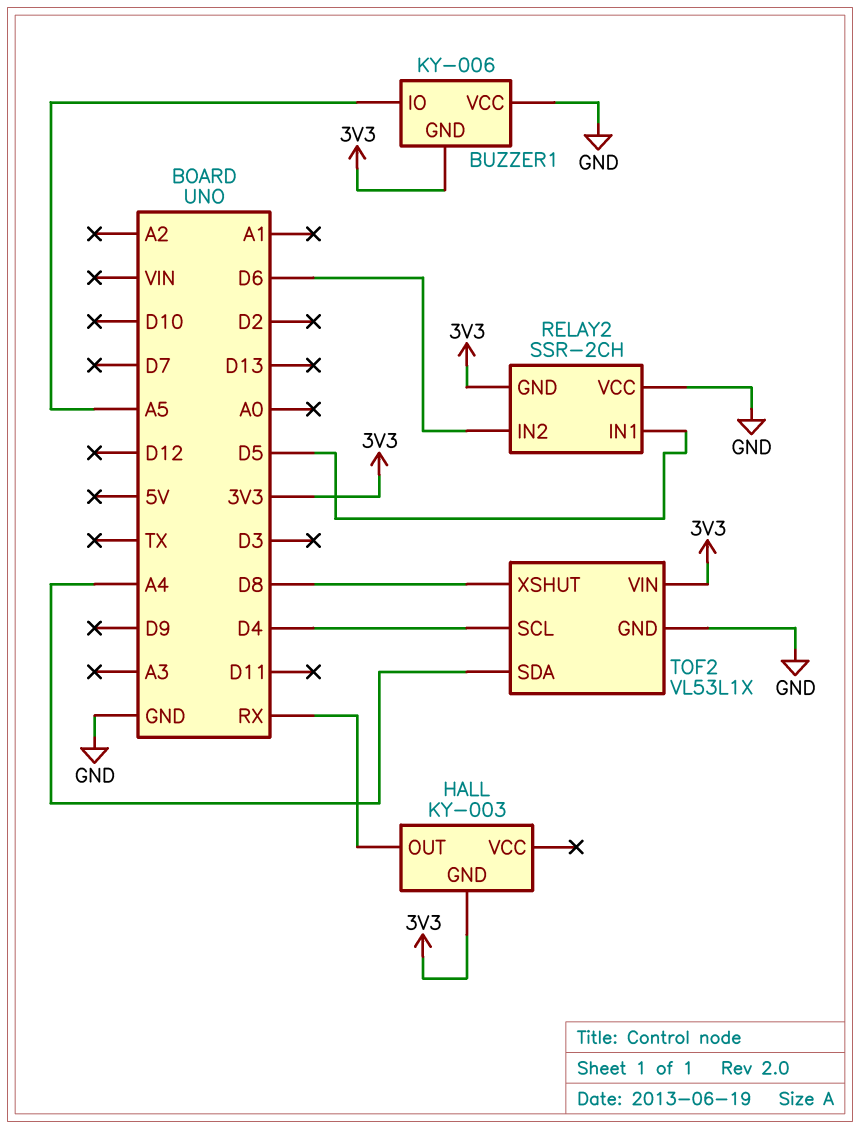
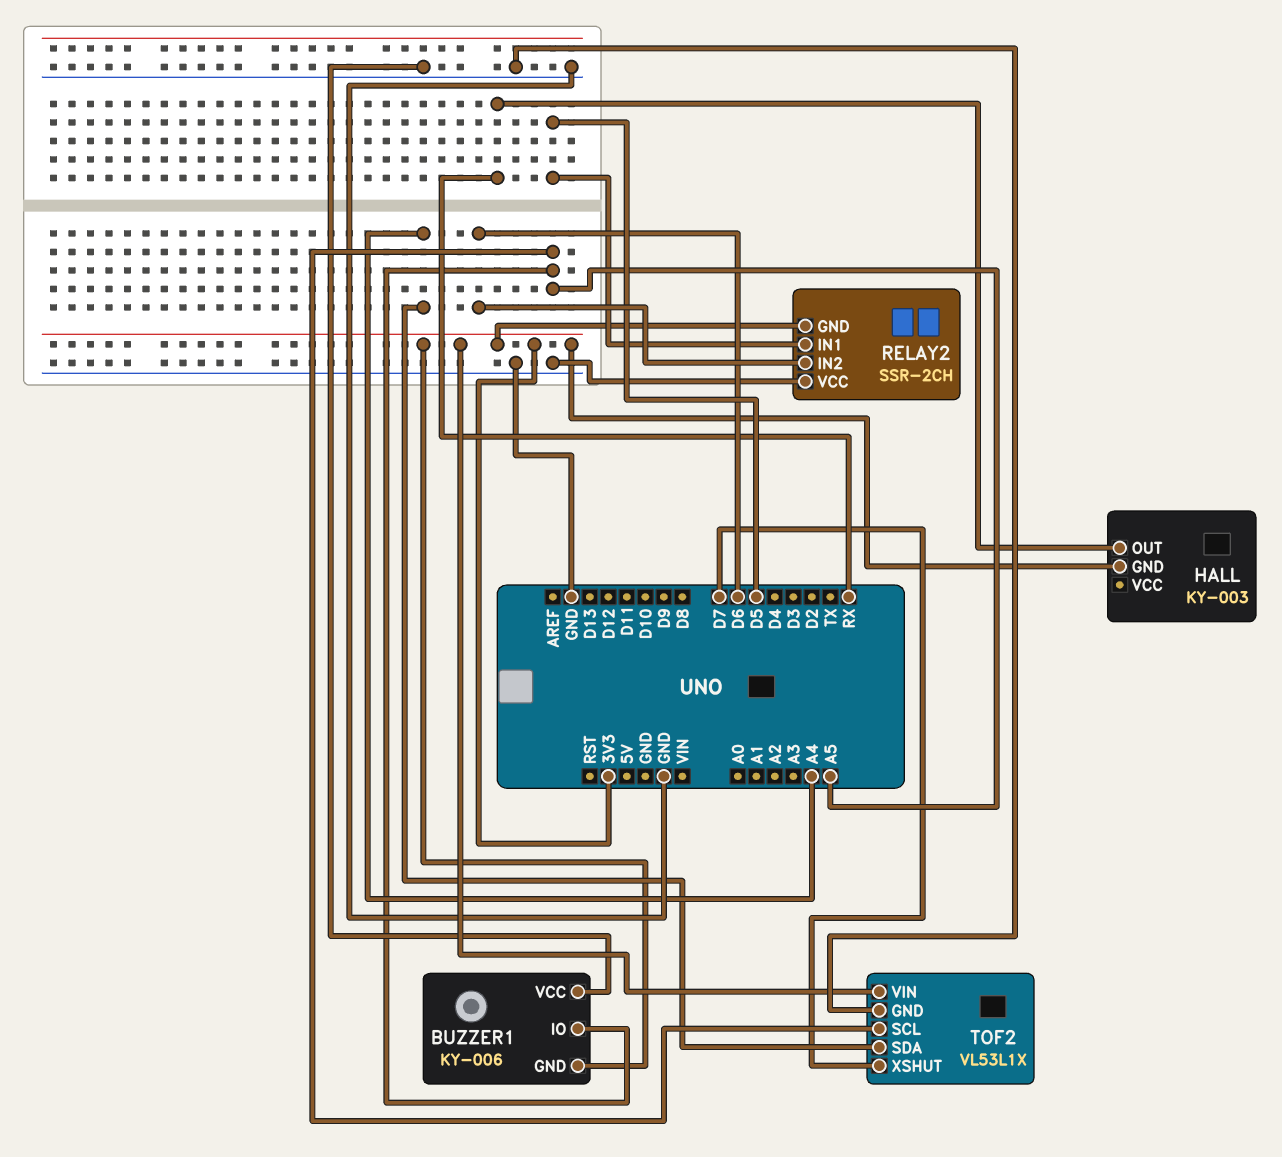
TOF2 pin SCL: D4 -> A5
TOF2 pin XSHUT: D8 -> D7

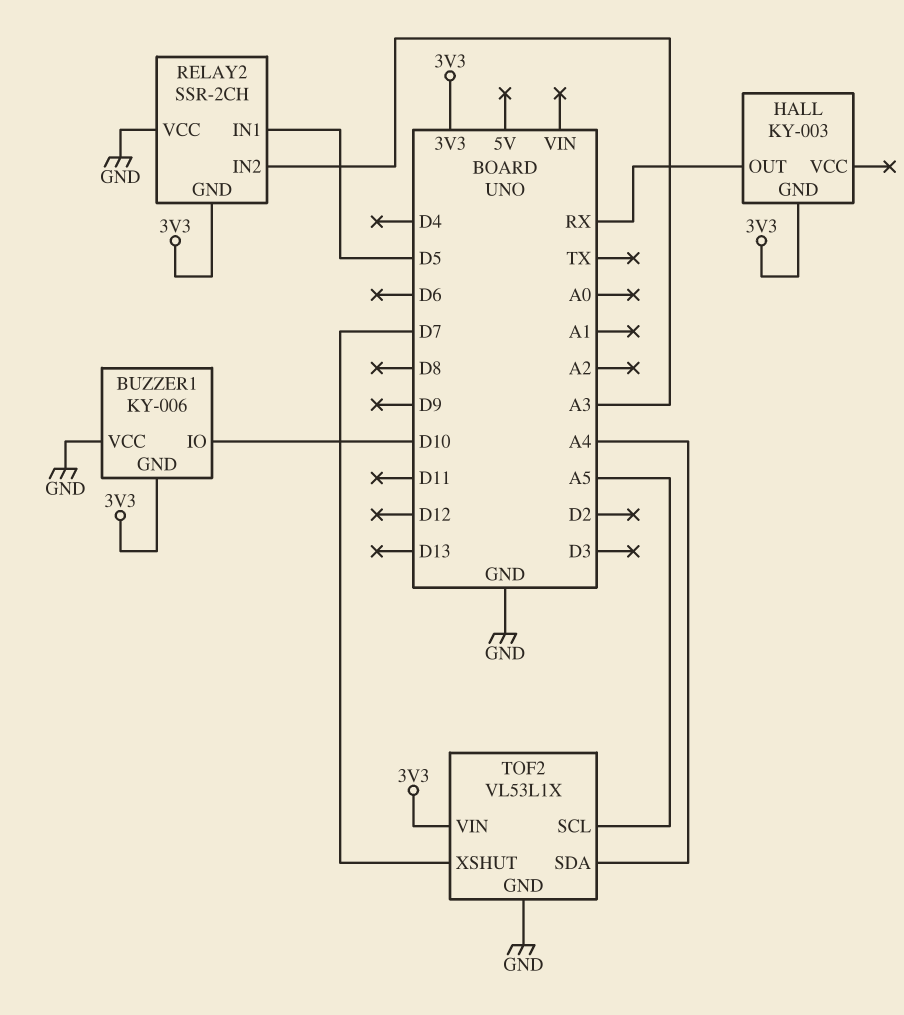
BUZZER1 pin IO: A5 -> D10
RELAY2 pin IN2: D6 -> A3

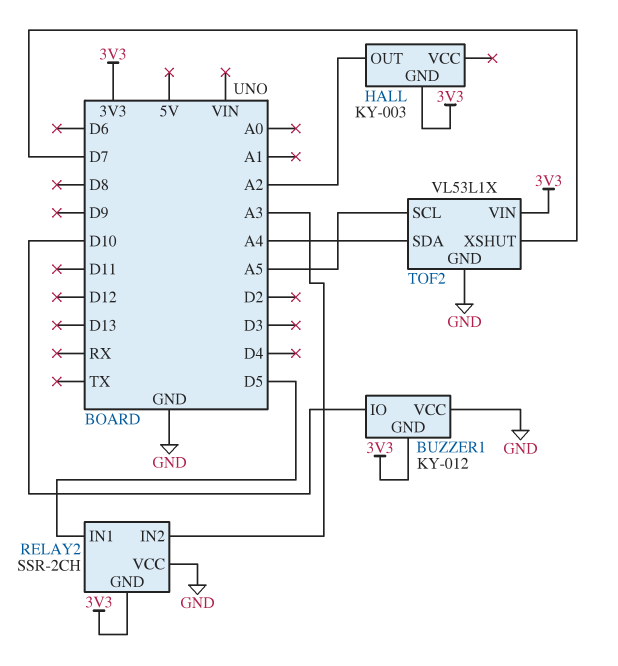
BUZZER1: KY-006 -> KY-012
HALL pin OUT: RX -> A2

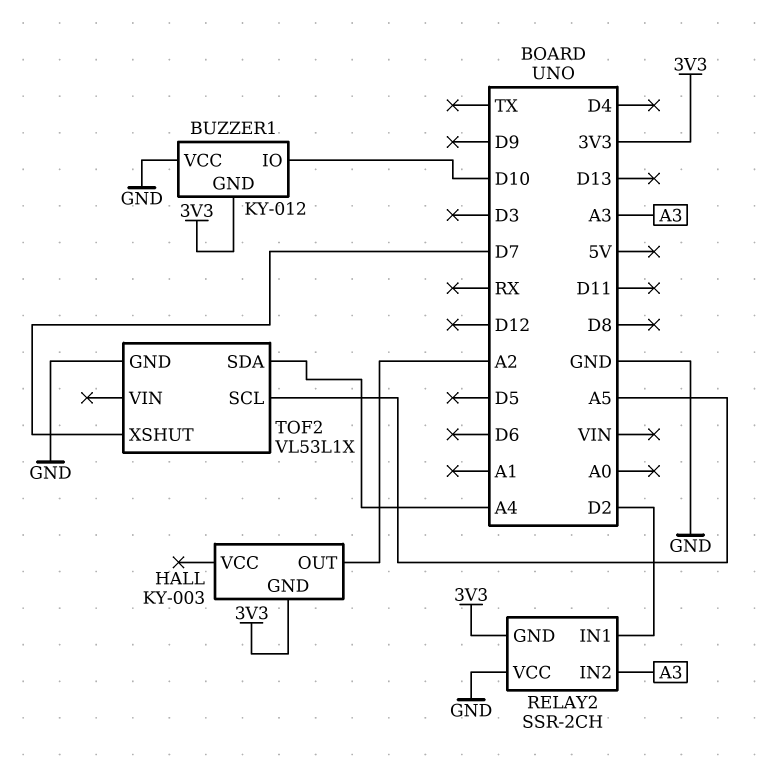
RELAY2 pin IN1: D5 -> D2
TOF2 pin VIN: 3V3 -> none

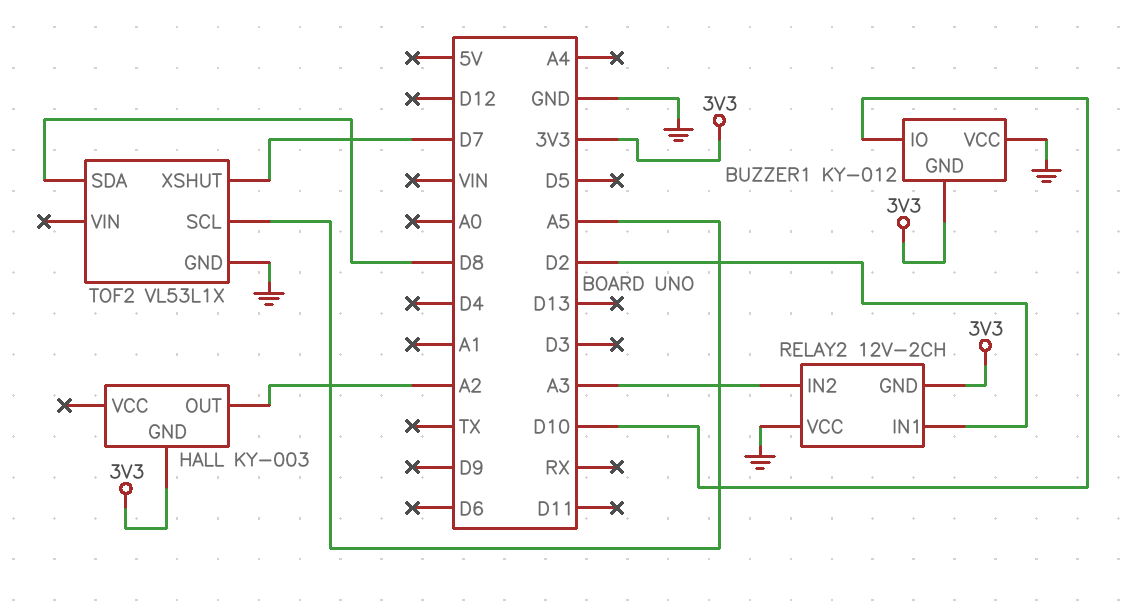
RELAY2: SSR-2CH -> 12V-2CH
TOF2 pin SDA: A4 -> D8

